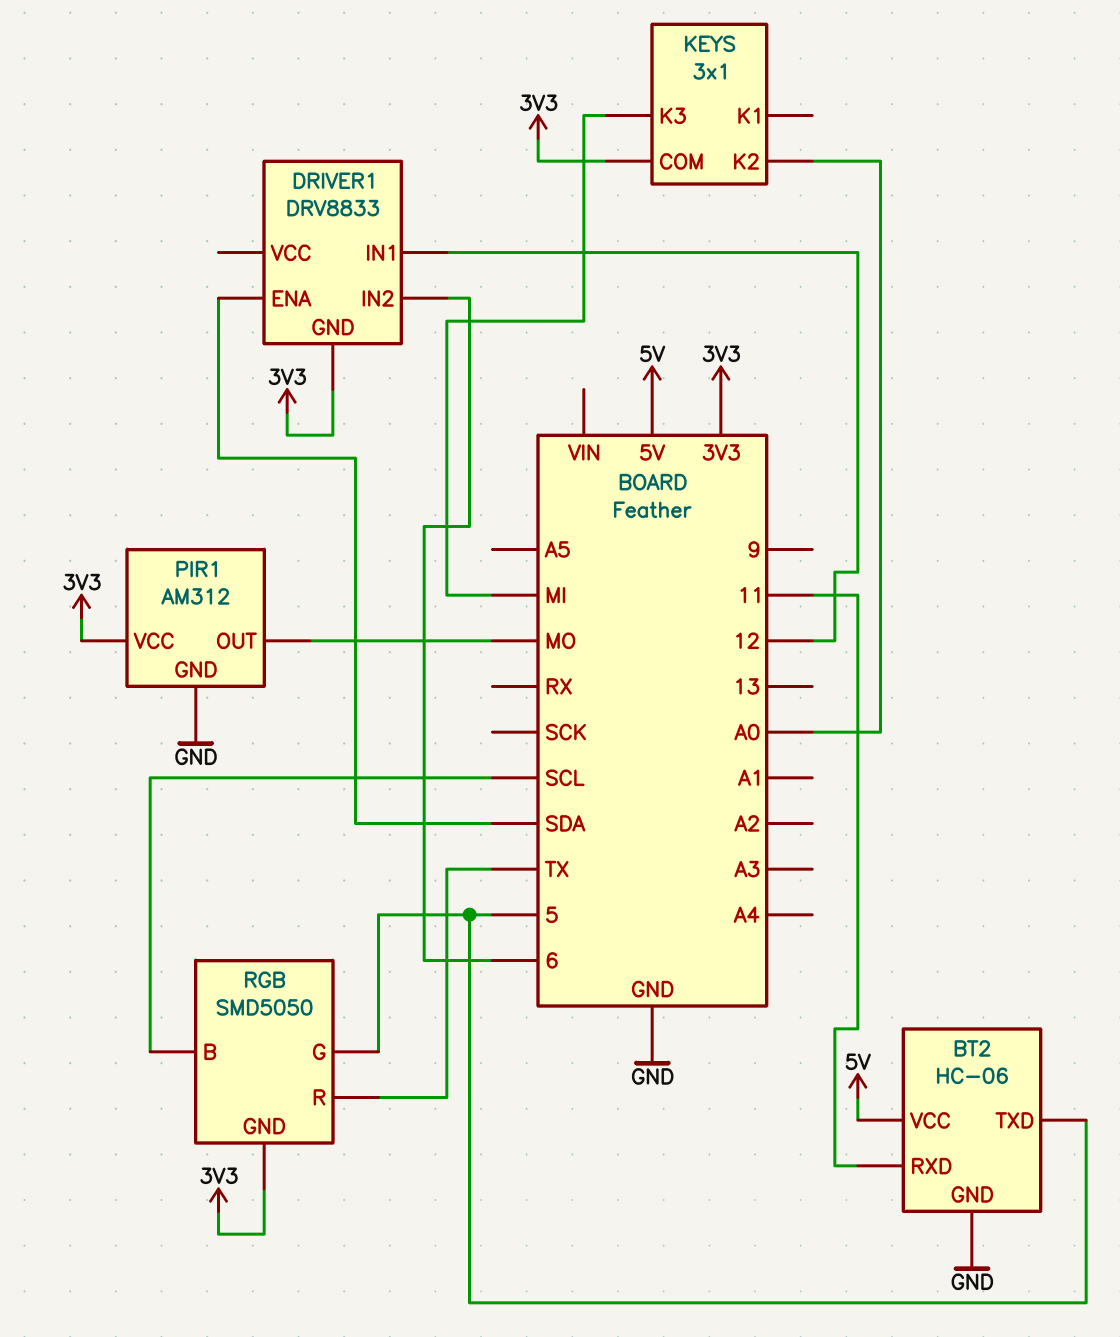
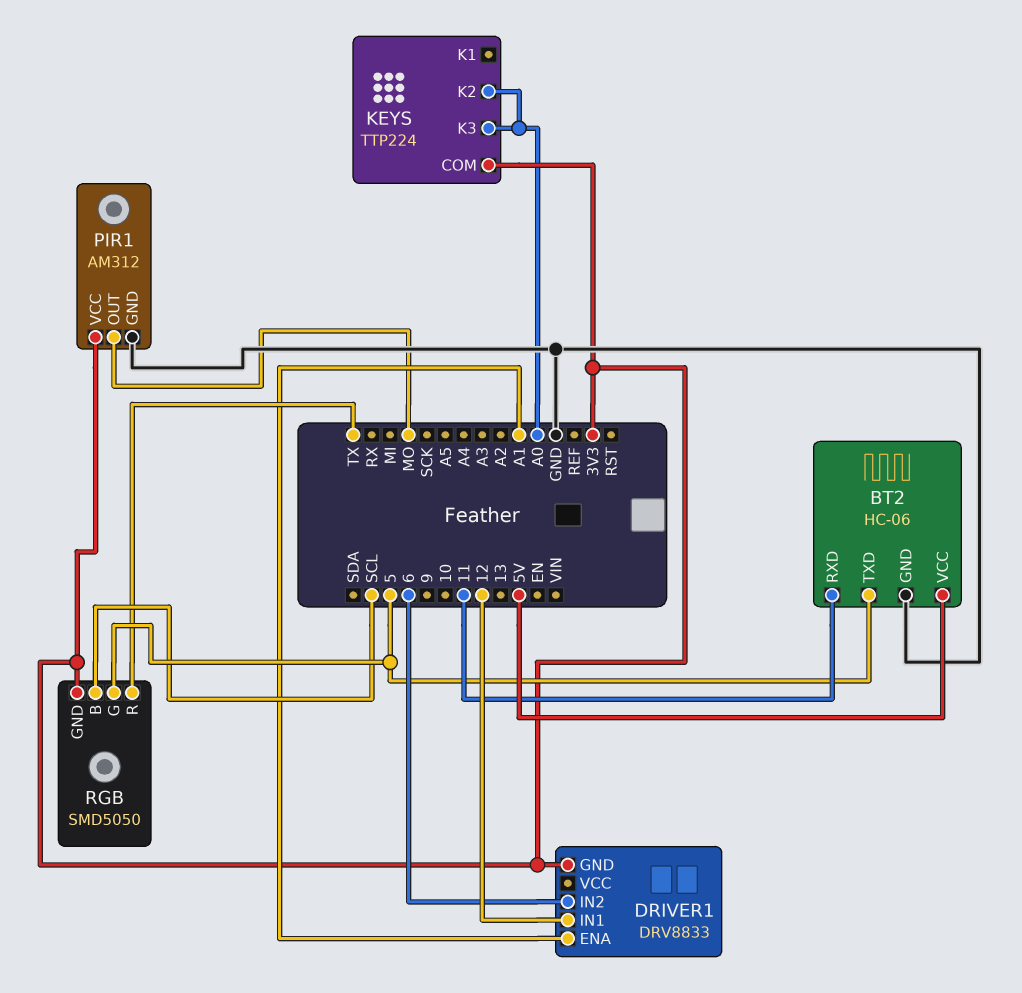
DRIVER1 pin ENA: SDA -> A1
KEYS: 3x1 -> TTP224
KEYS pin K3: MI -> A0

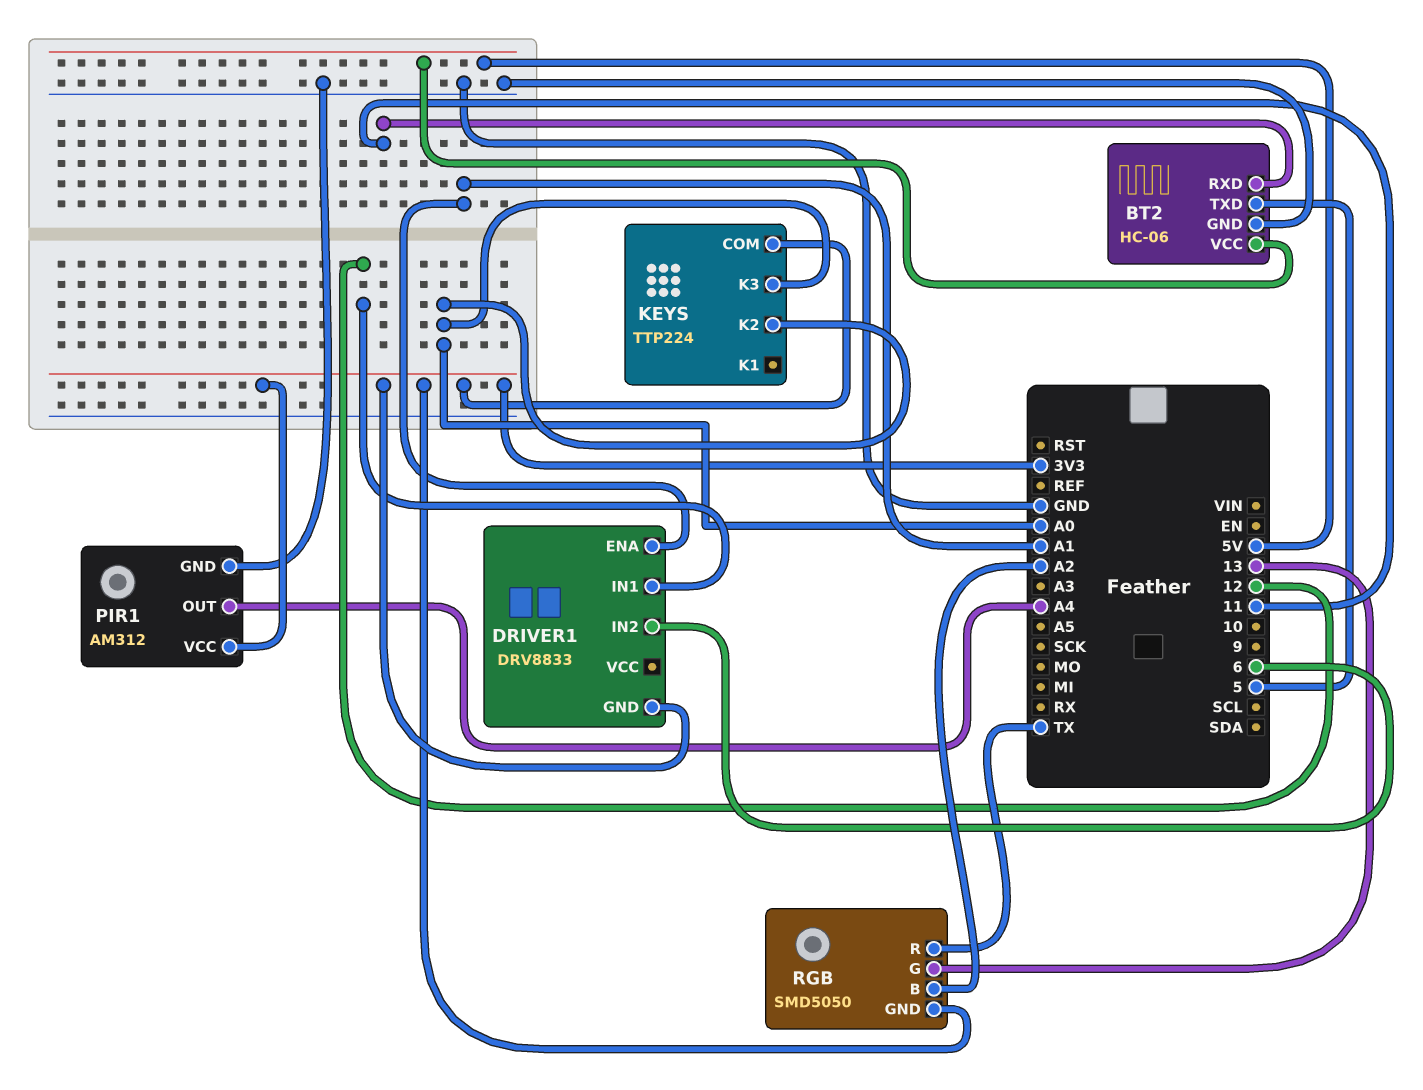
PIR1 pin OUT: MO -> A4
RGB pin B: SCL -> A2
RGB pin G: 5 -> 13

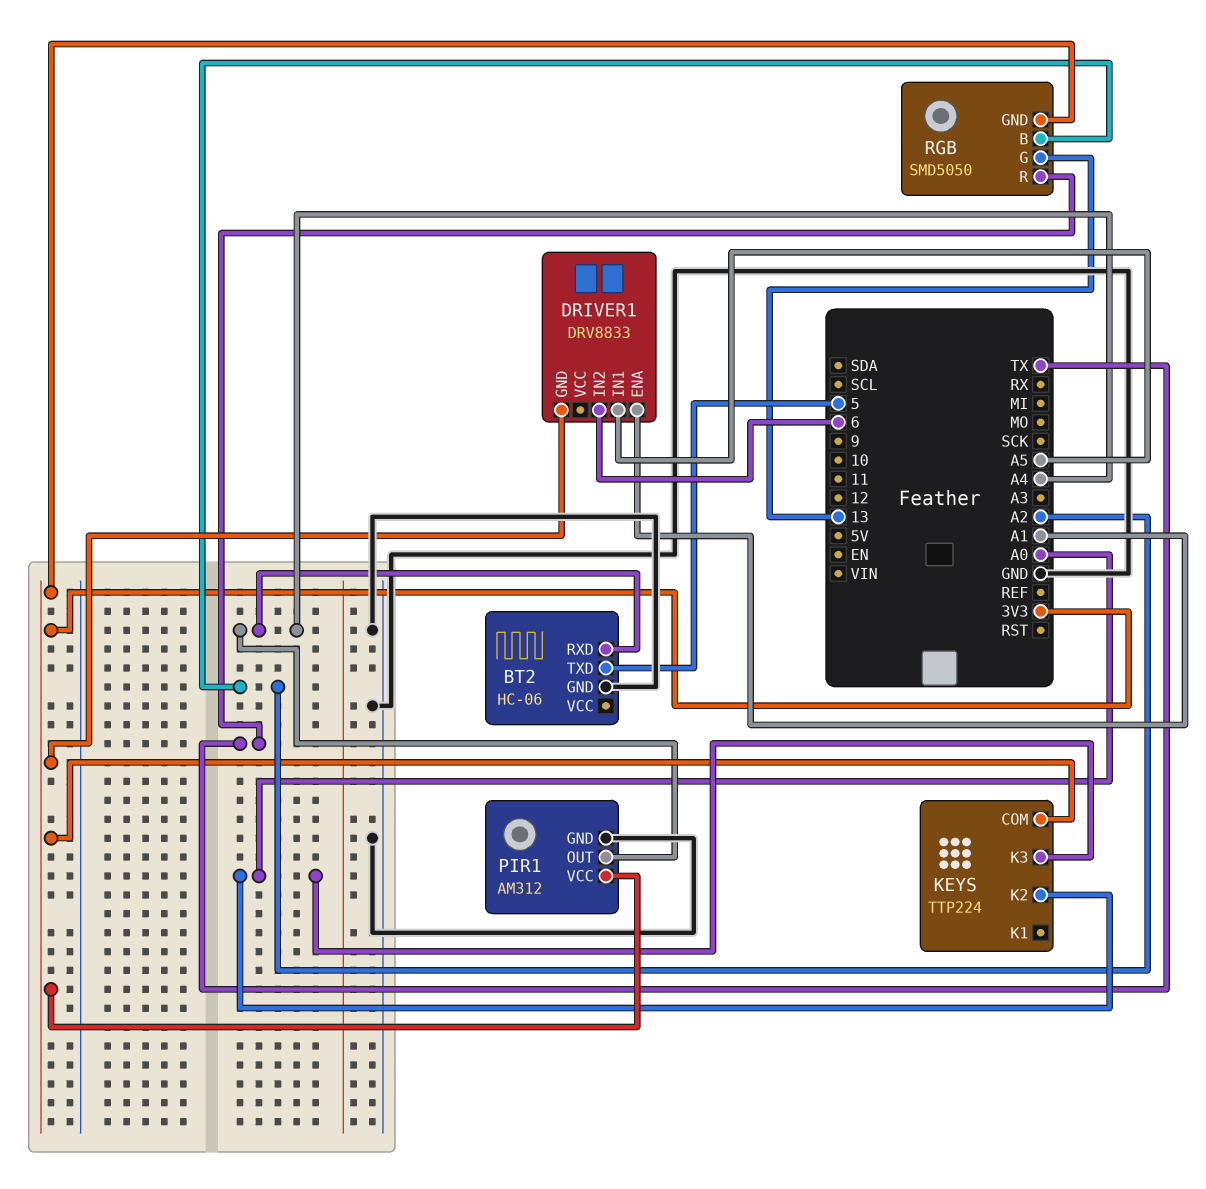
BT2 pin RXD: 11 -> A4
BT2 pin VCC: 5V -> none
DRIVER1 pin IN1: 12 -> A5

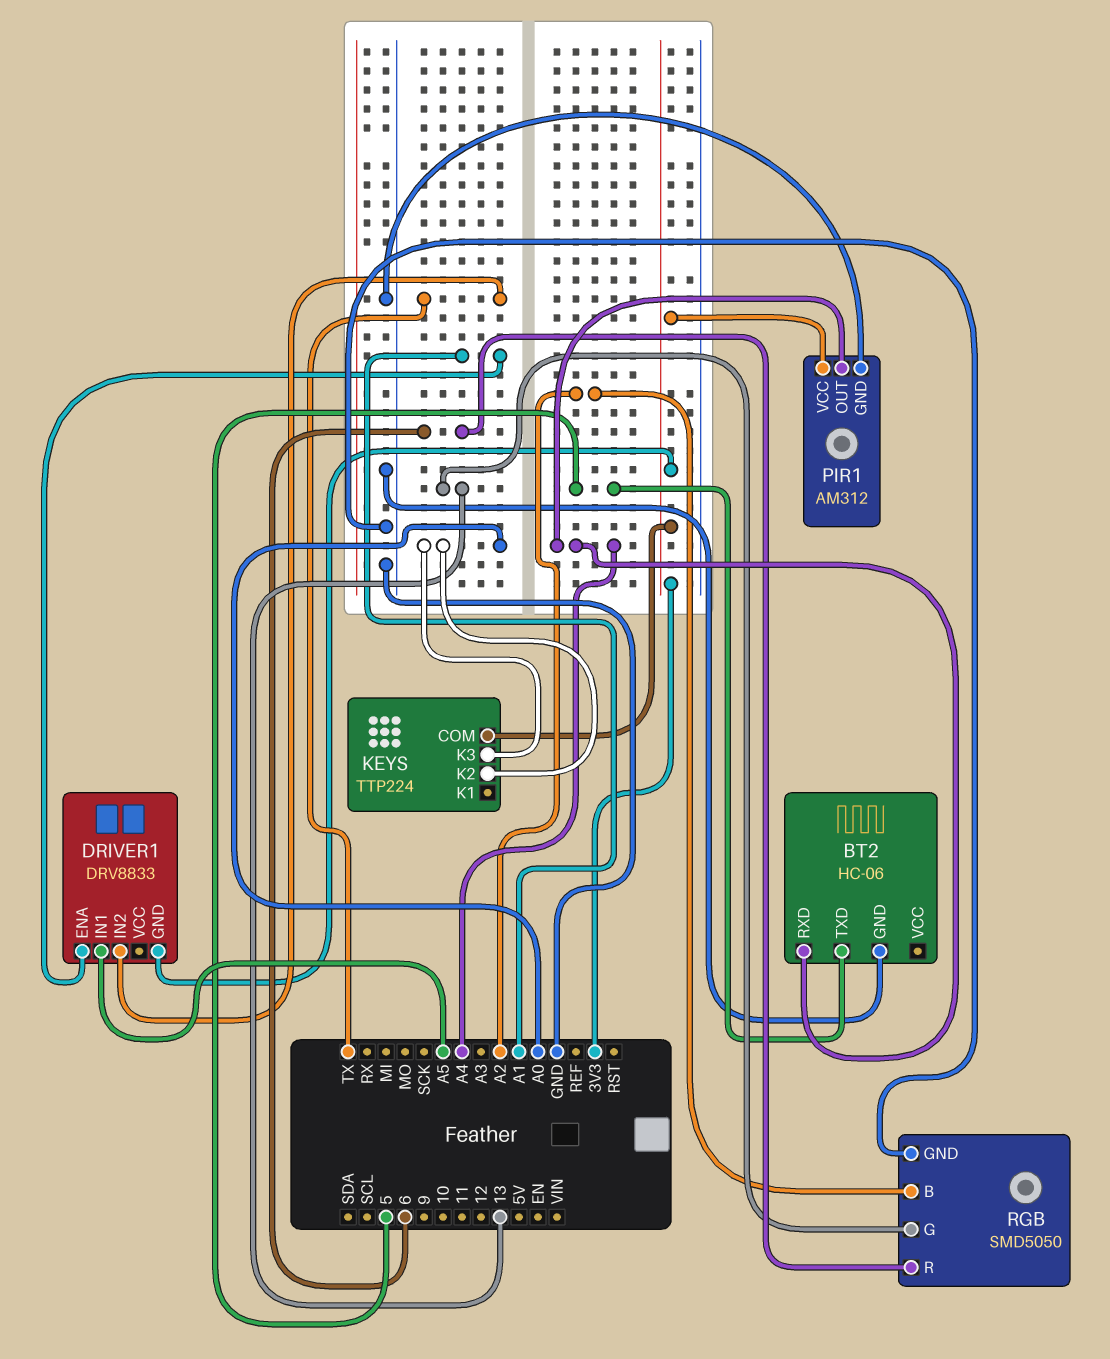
DRIVER1 pin IN2: 6 -> TX
RGB pin GND: 3V3 -> GND
RGB pin R: TX -> 6

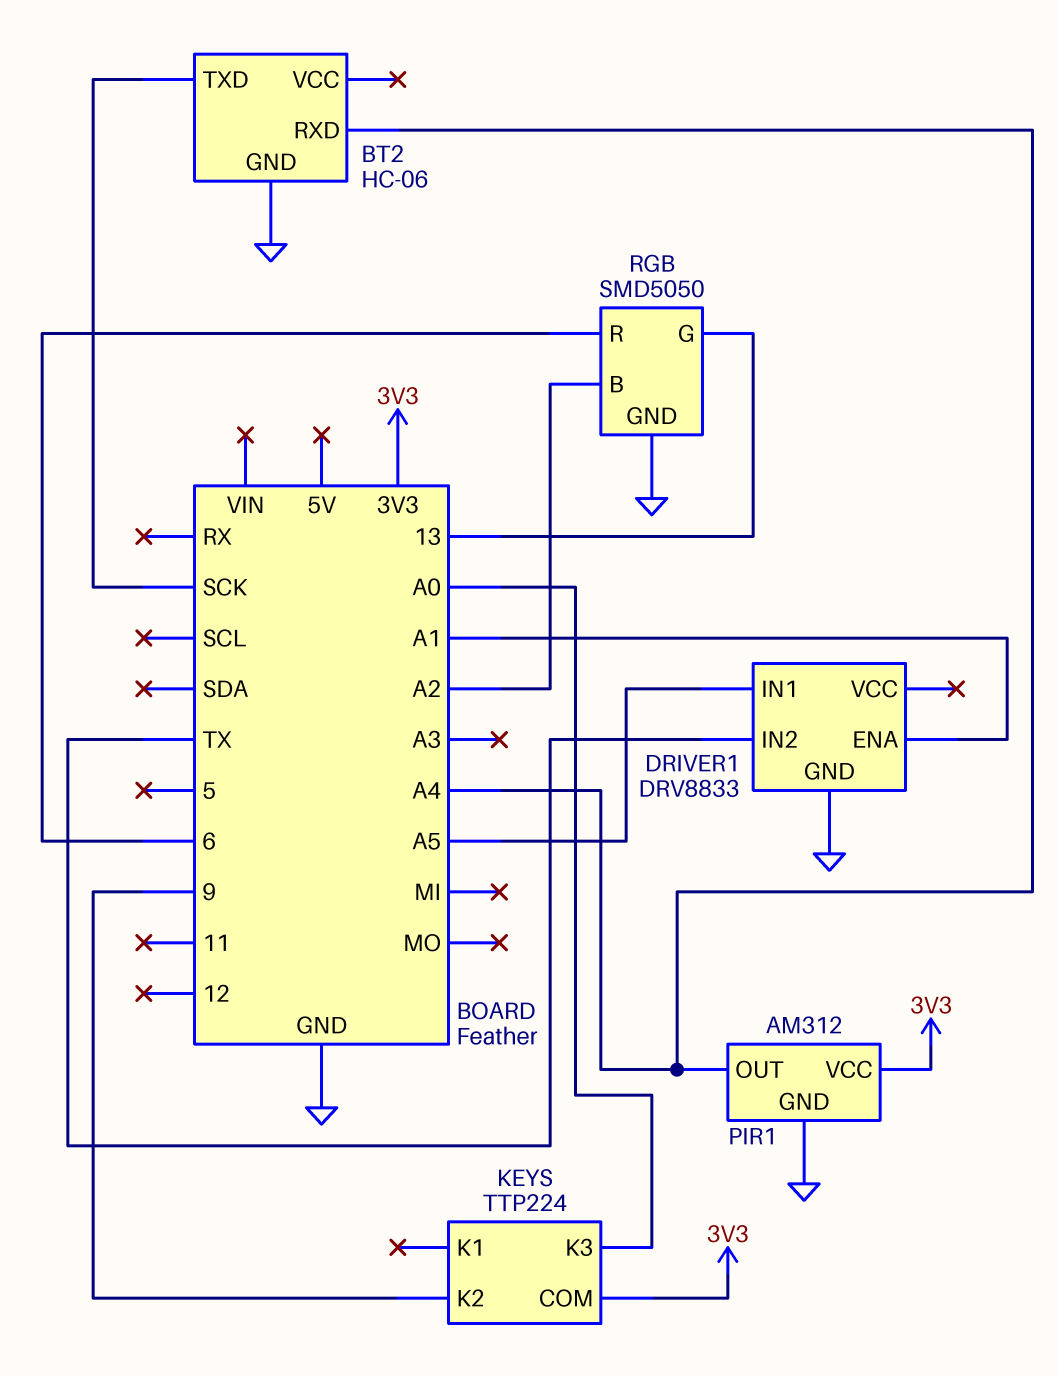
BT2 pin TXD: 5 -> SCK
DRIVER1 pin GND: 3V3 -> GND
KEYS pin K2: A0 -> 9

